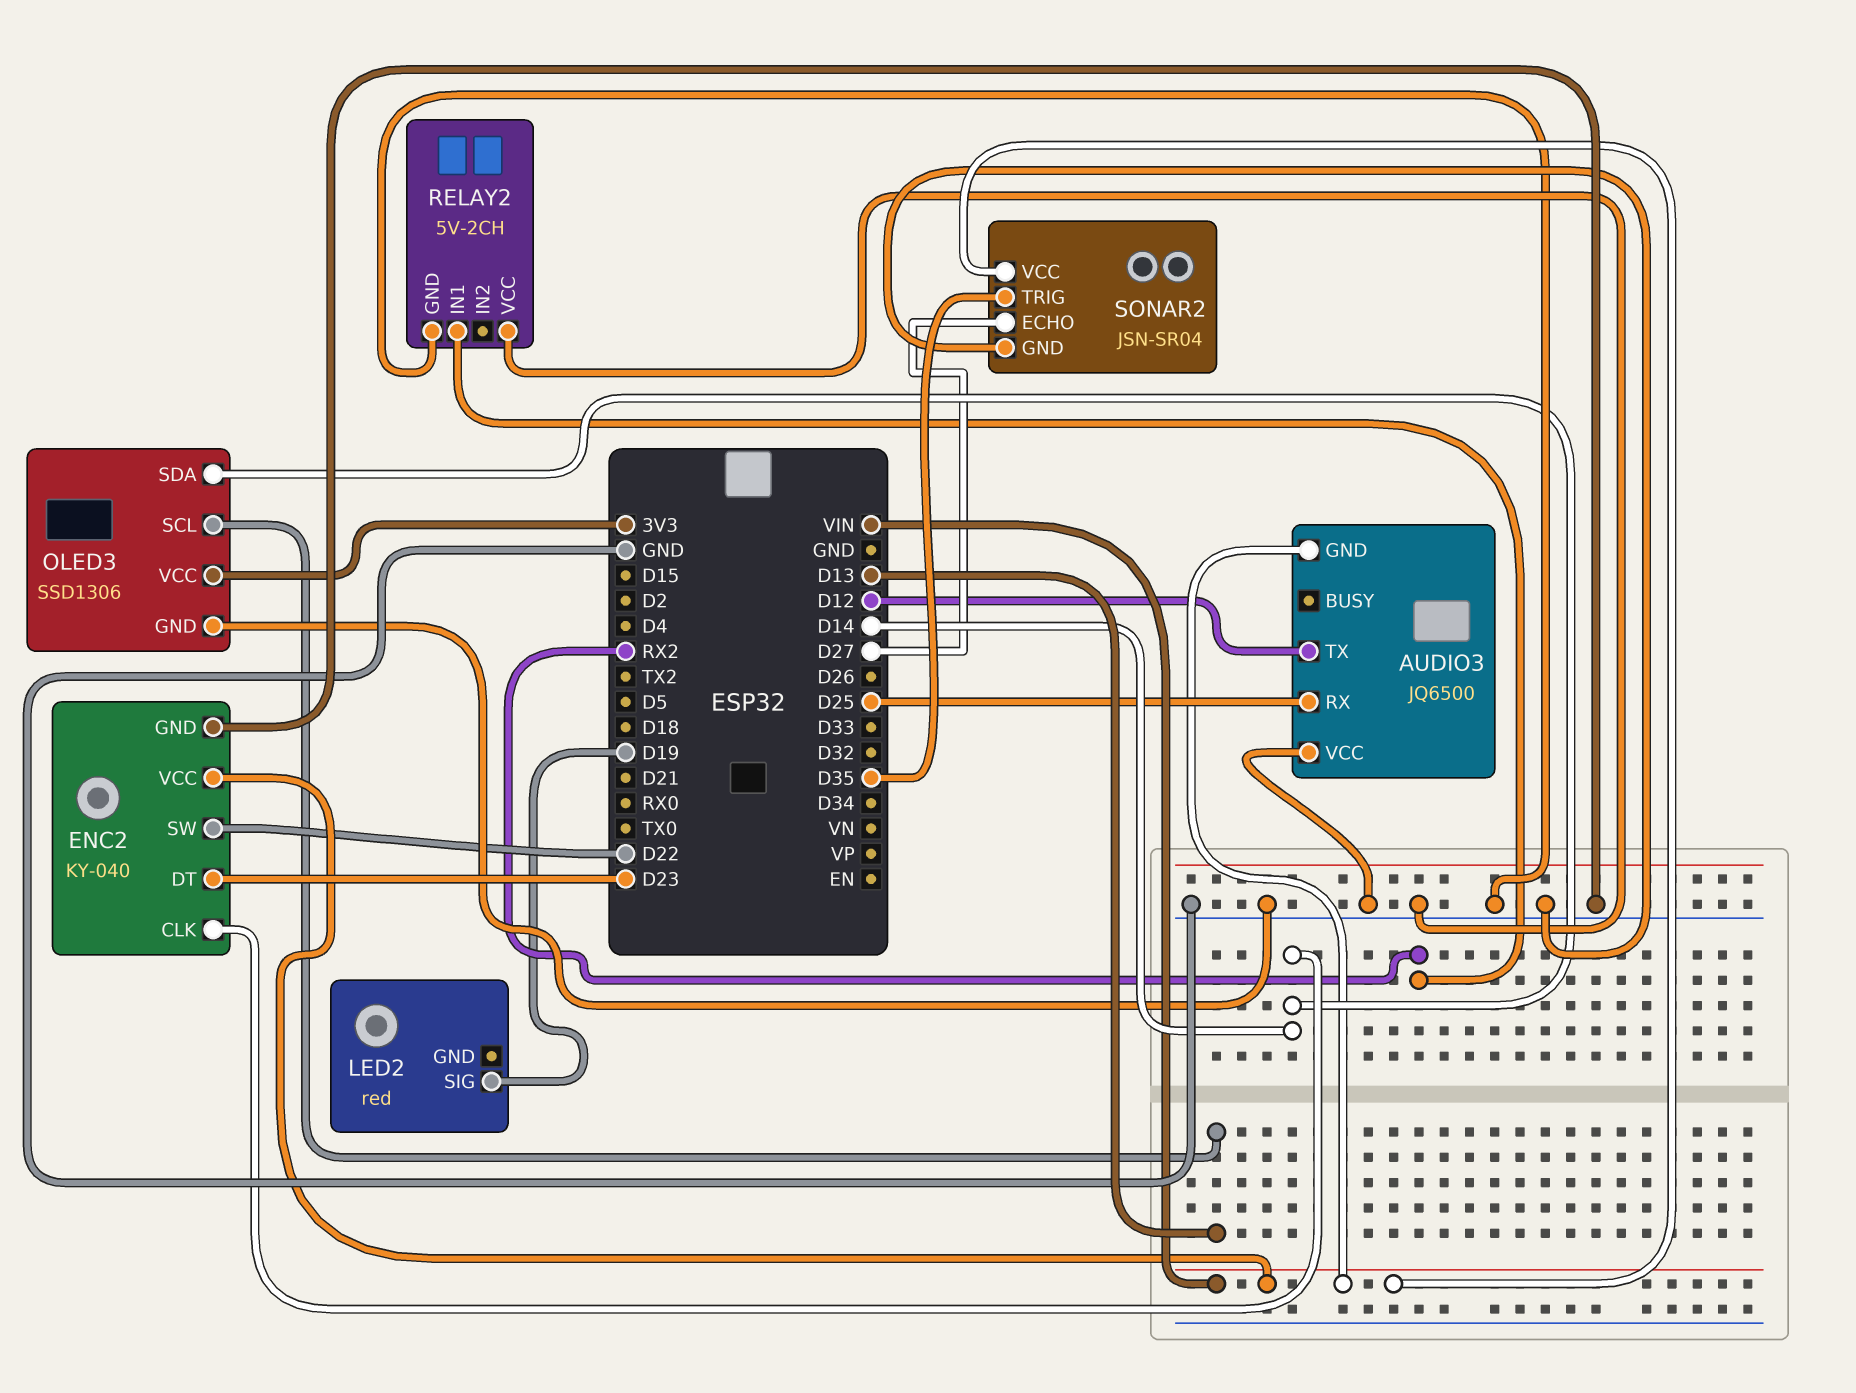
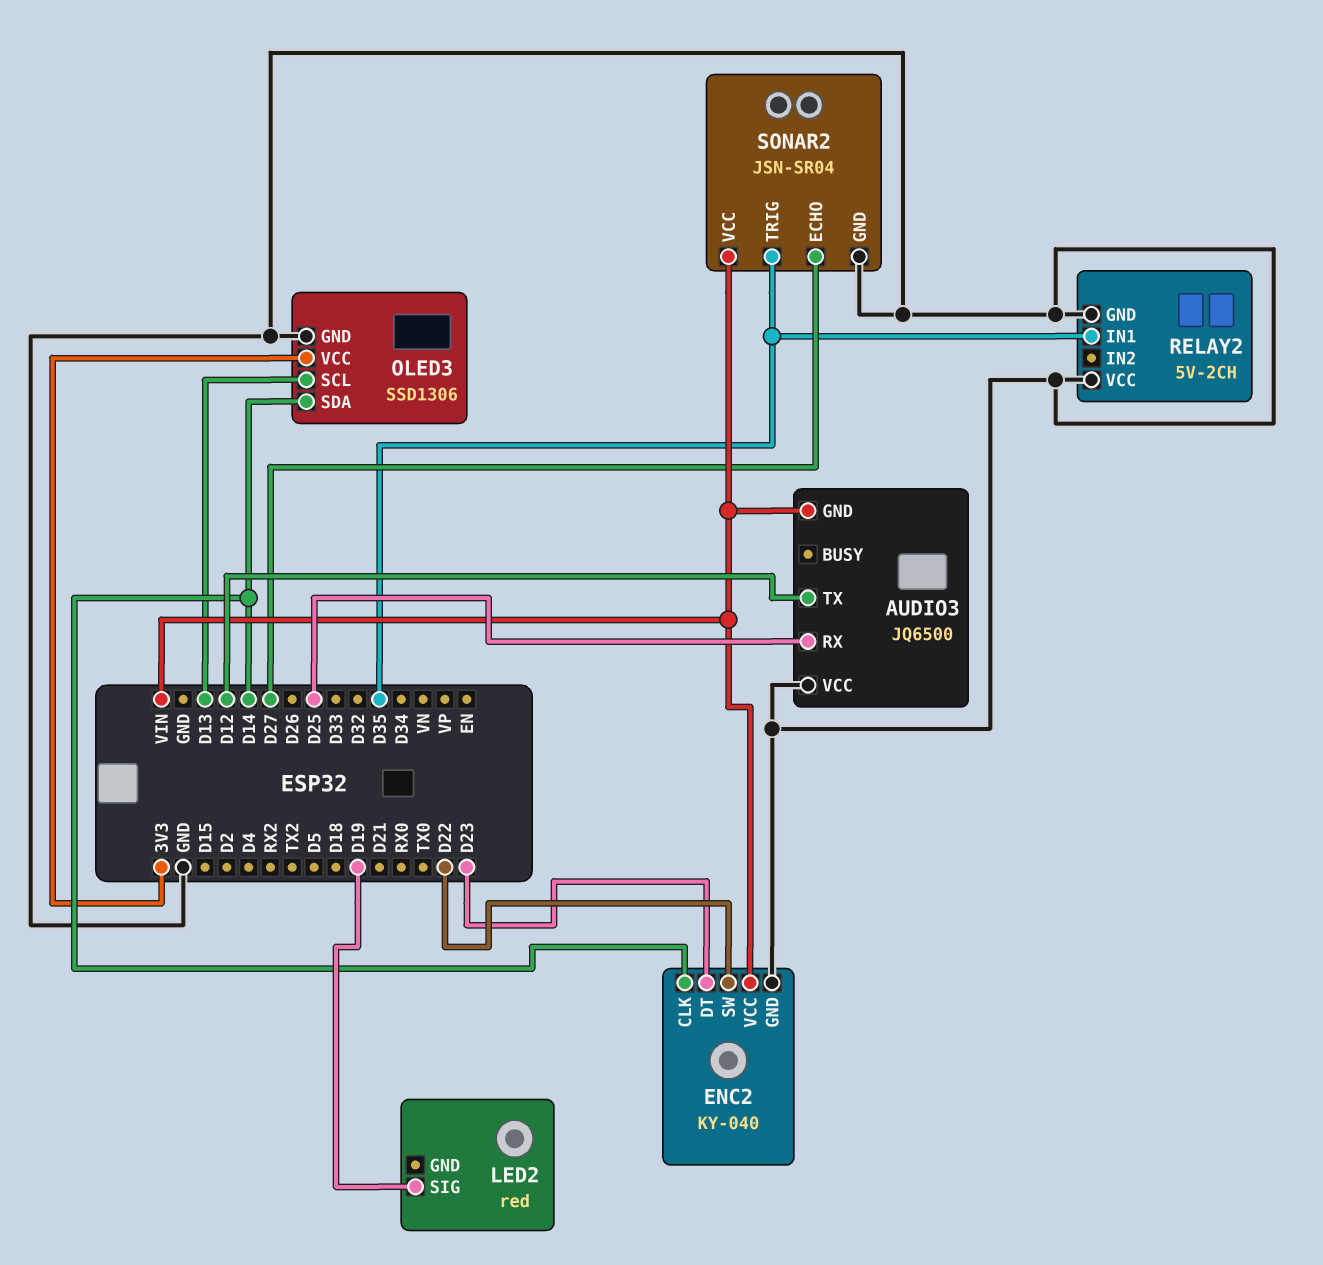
RELAY2 pin IN1: RX2 -> D35

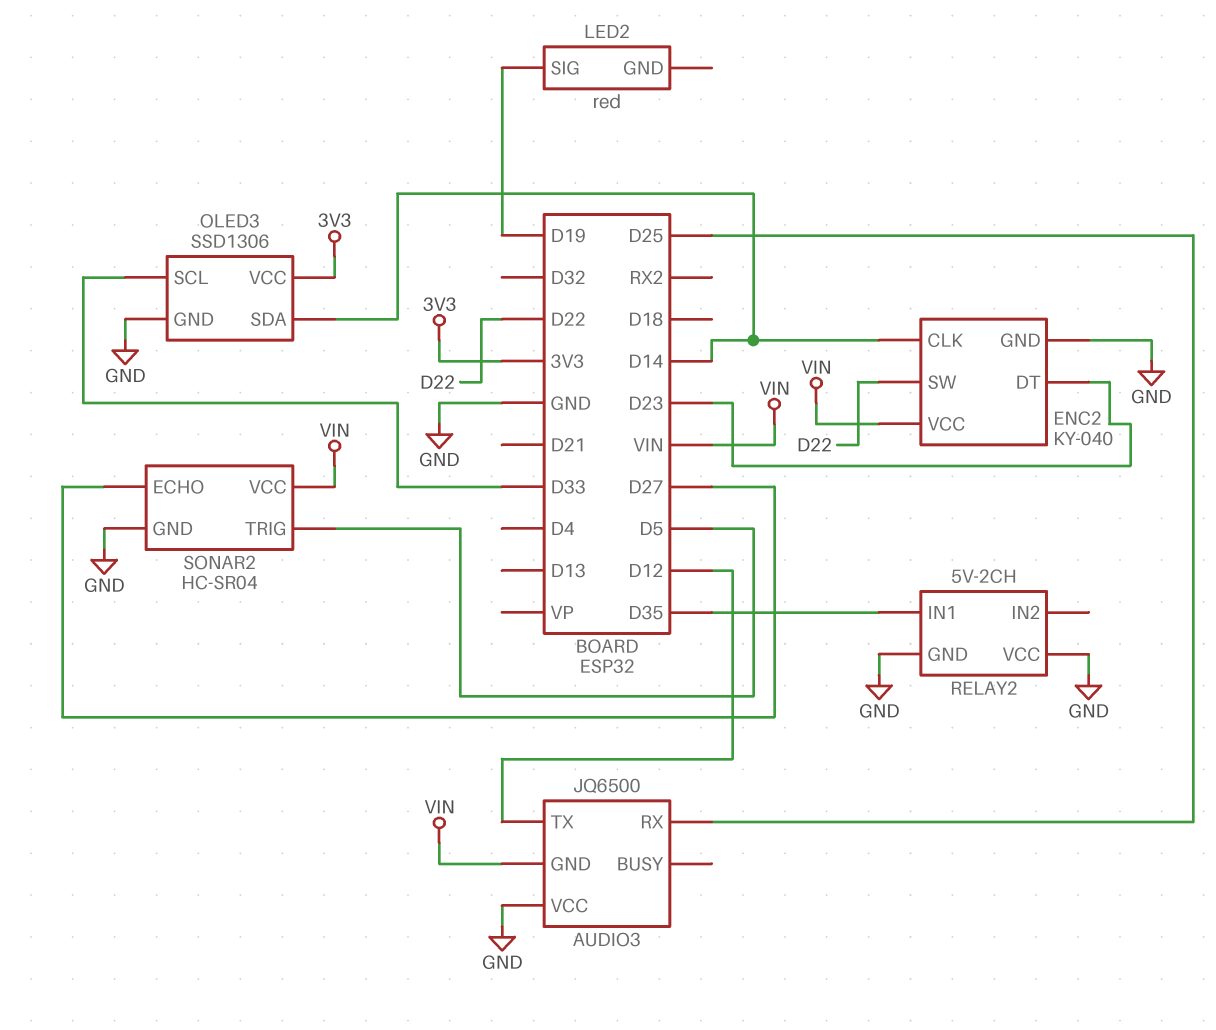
OLED3 pin SCL: D13 -> D33
SONAR2: JSN-SR04 -> HC-SR04
SONAR2 pin TRIG: D35 -> D5

